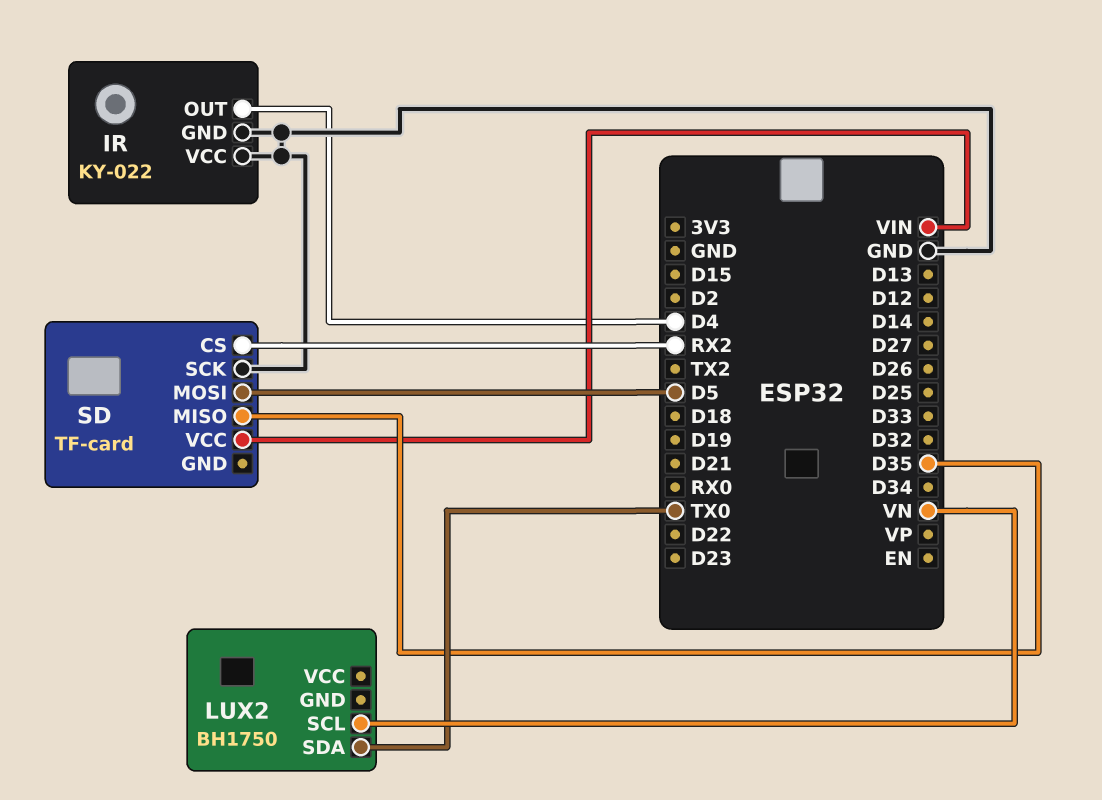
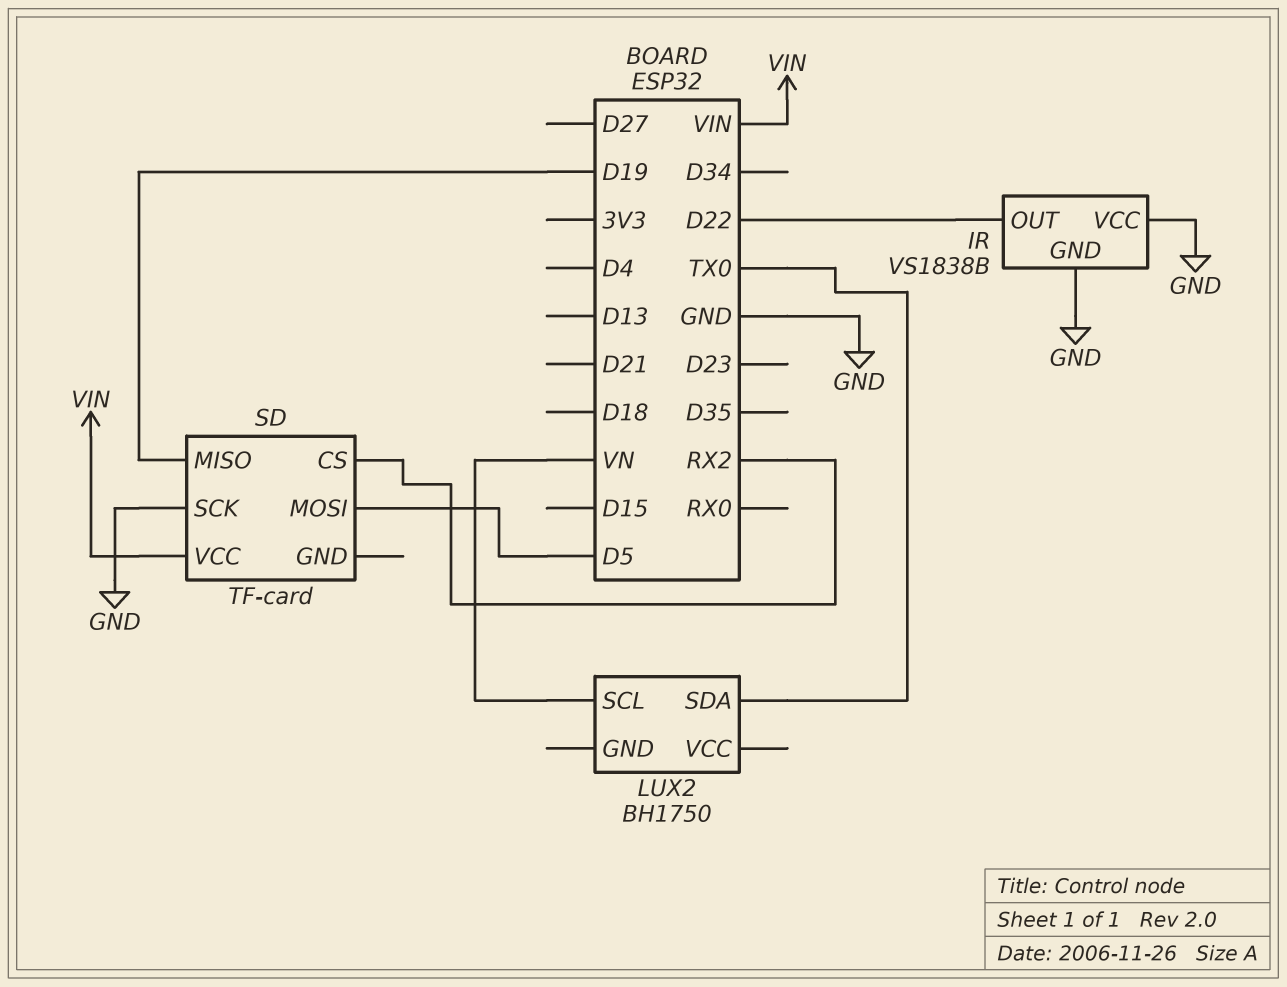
IR: KY-022 -> VS1838B
IR pin OUT: D4 -> D22
SD pin MISO: D35 -> D19

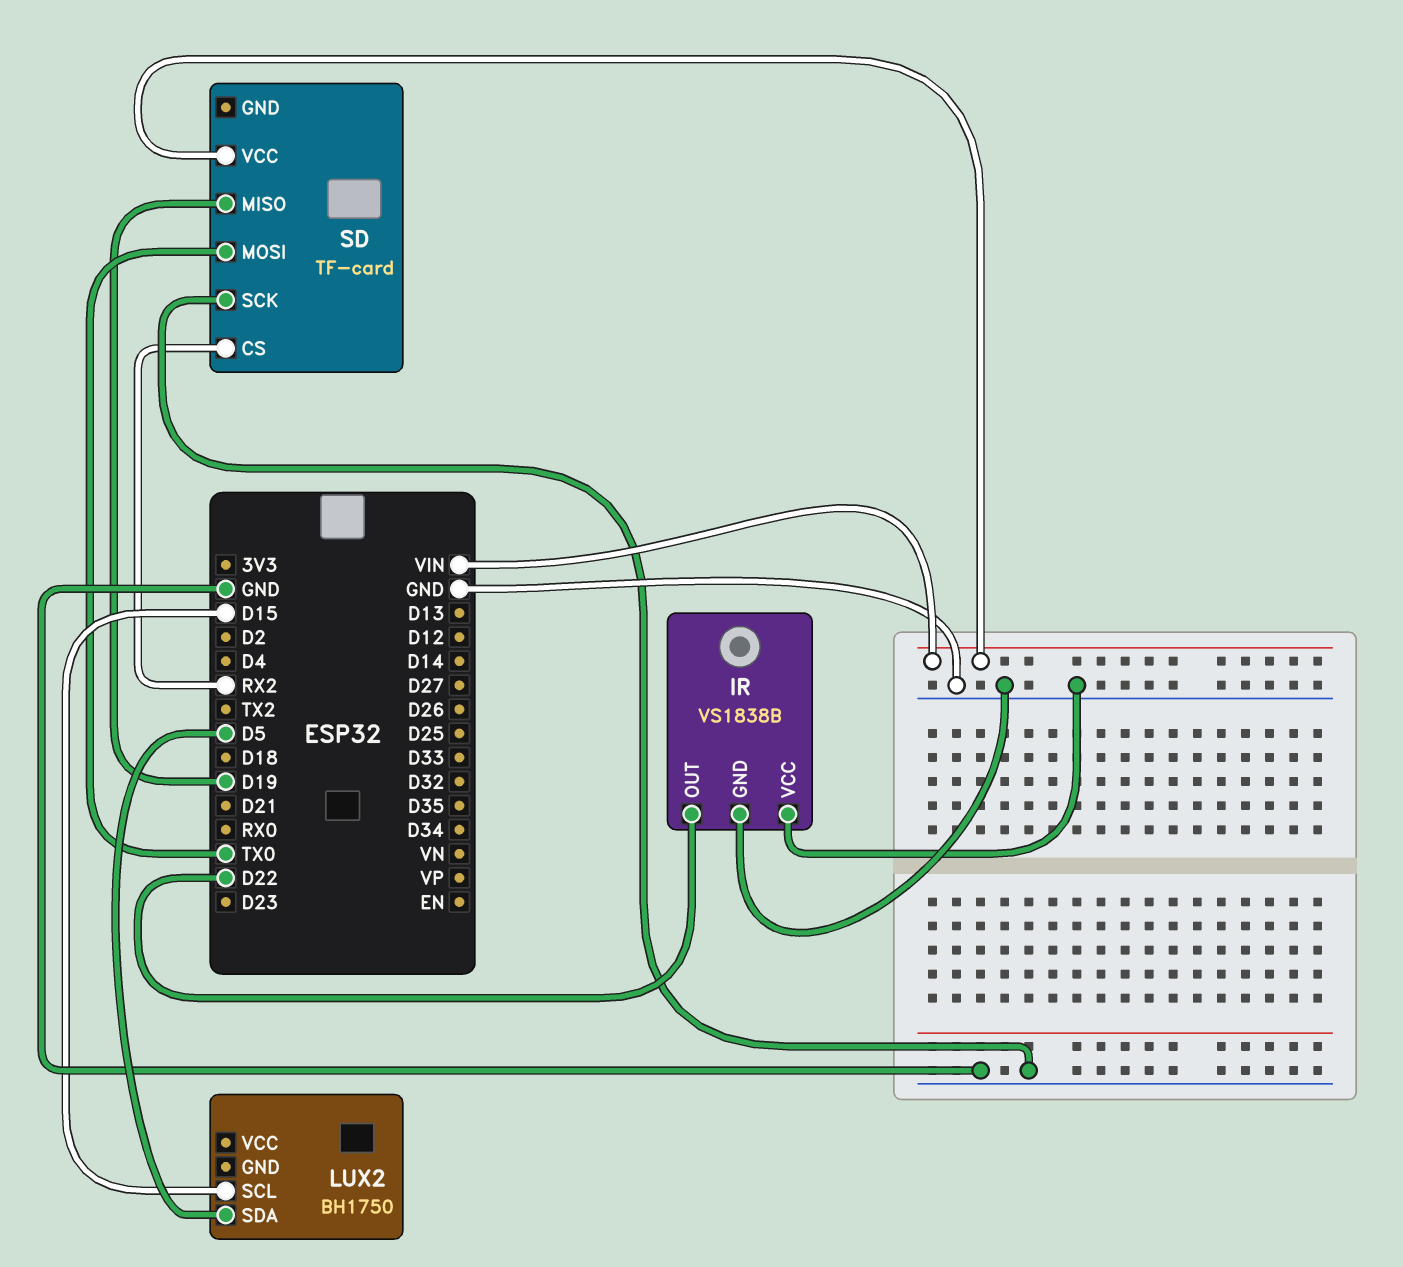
LUX2 pin SCL: VN -> D15
LUX2 pin SDA: TX0 -> D5
SD pin MOSI: D5 -> TX0

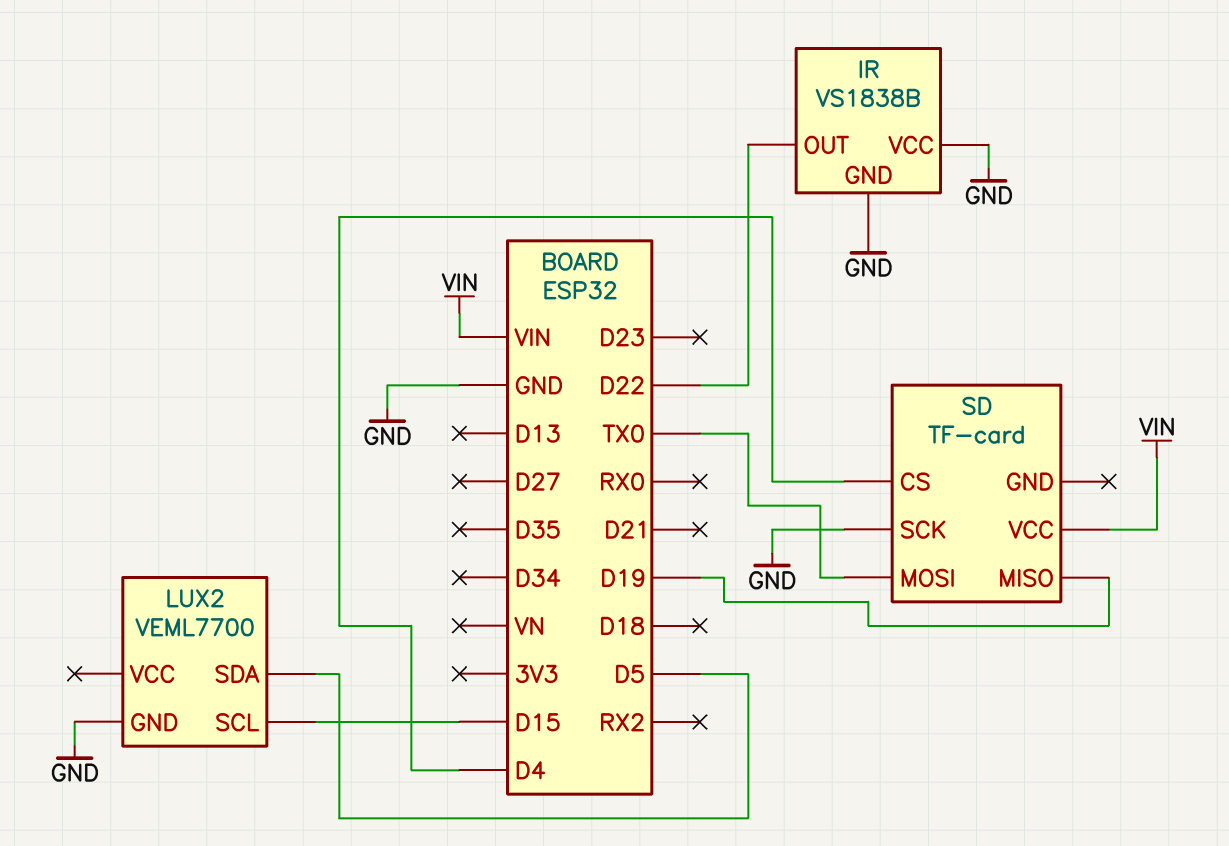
LUX2: BH1750 -> VEML7700
LUX2 pin GND: none -> GND
SD pin CS: RX2 -> D4

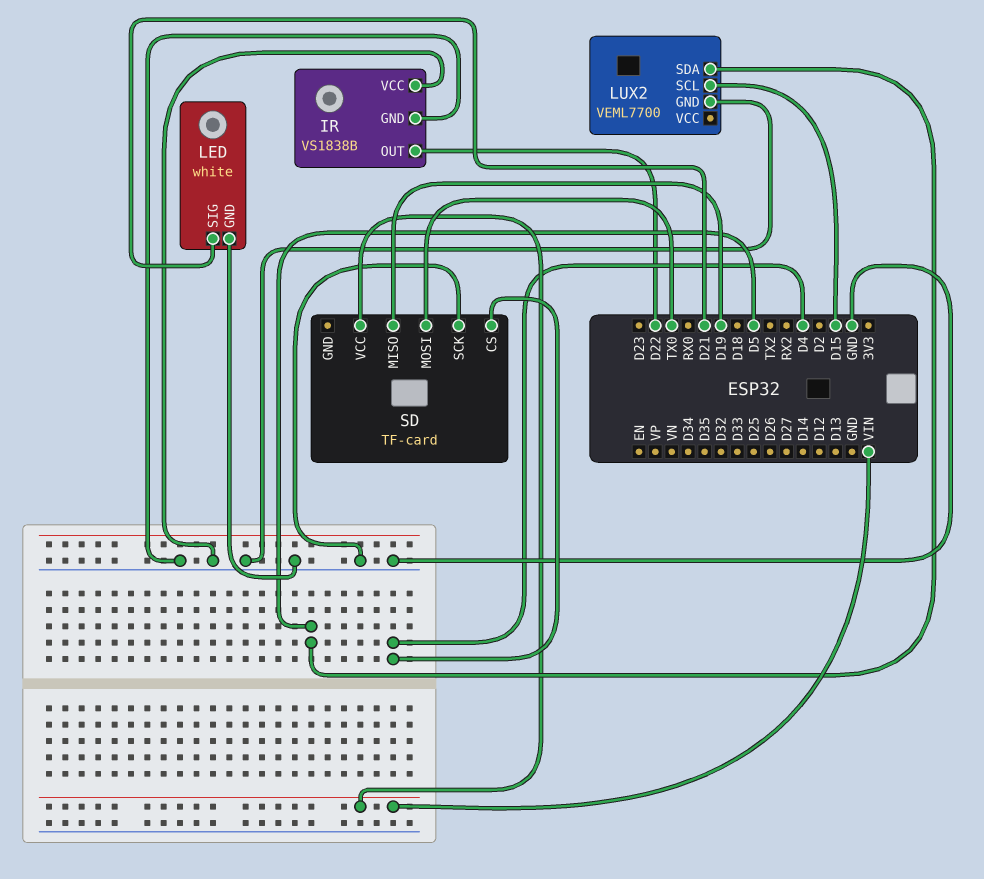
LED: none -> white
LED pin GND: none -> GND
LED pin SIG: none -> D21

